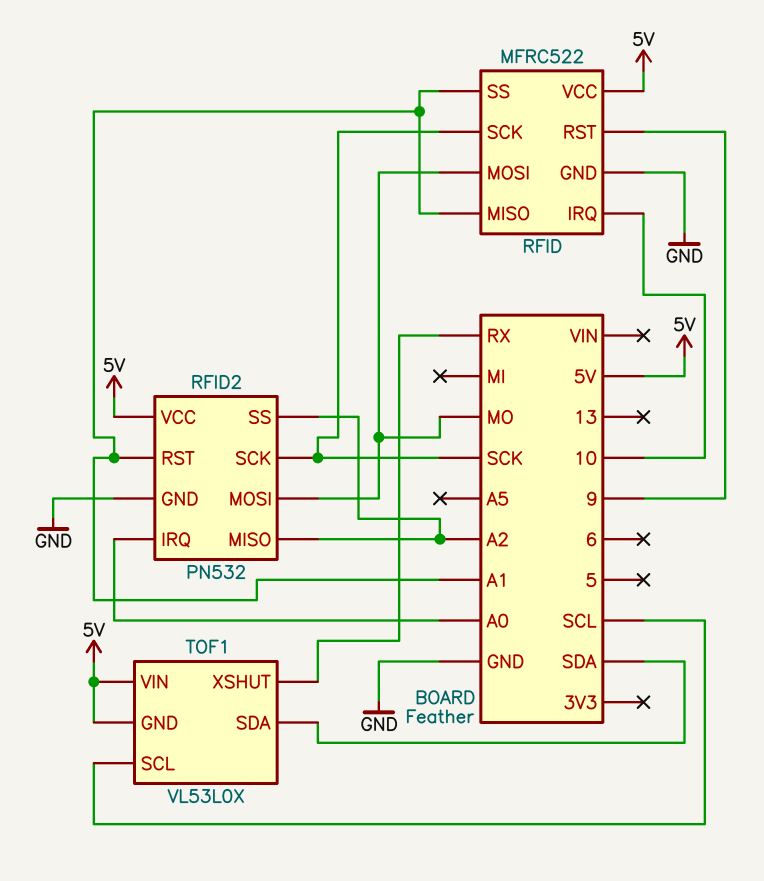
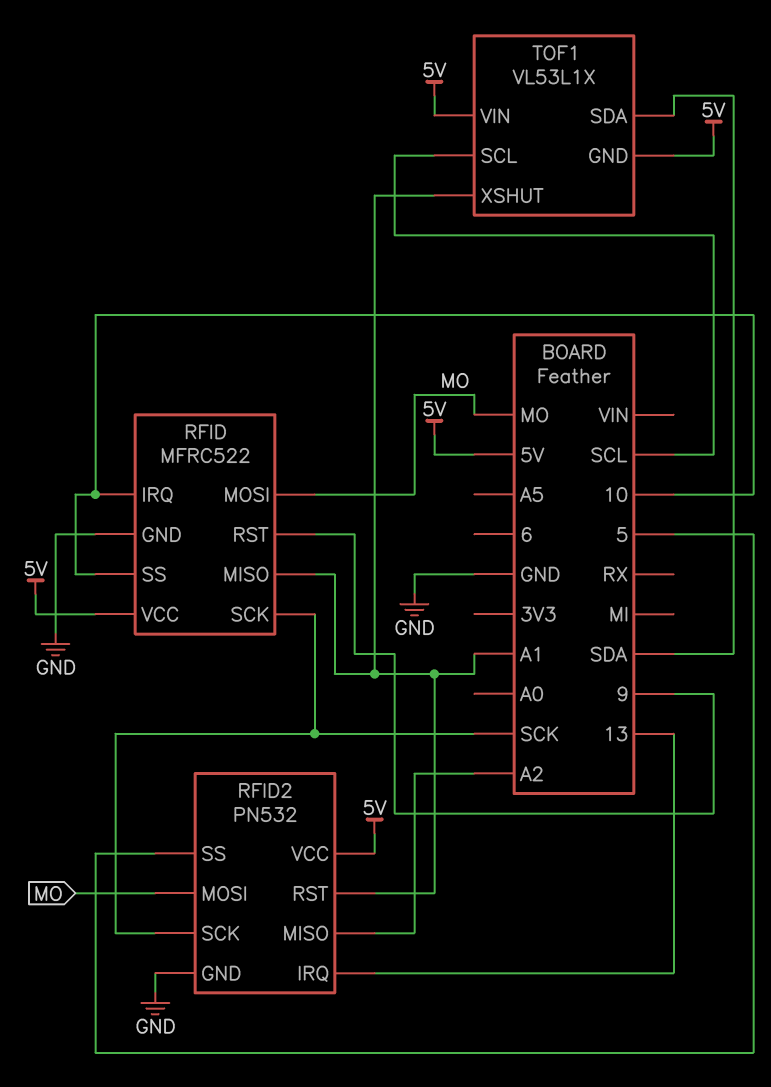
RFID pin SS: A1 -> 10
RFID2 pin IRQ: A0 -> 13
RFID2 pin SS: A2 -> 5
TOF1: VL53L0X -> VL53L1X
TOF1 pin XSHUT: RX -> A1

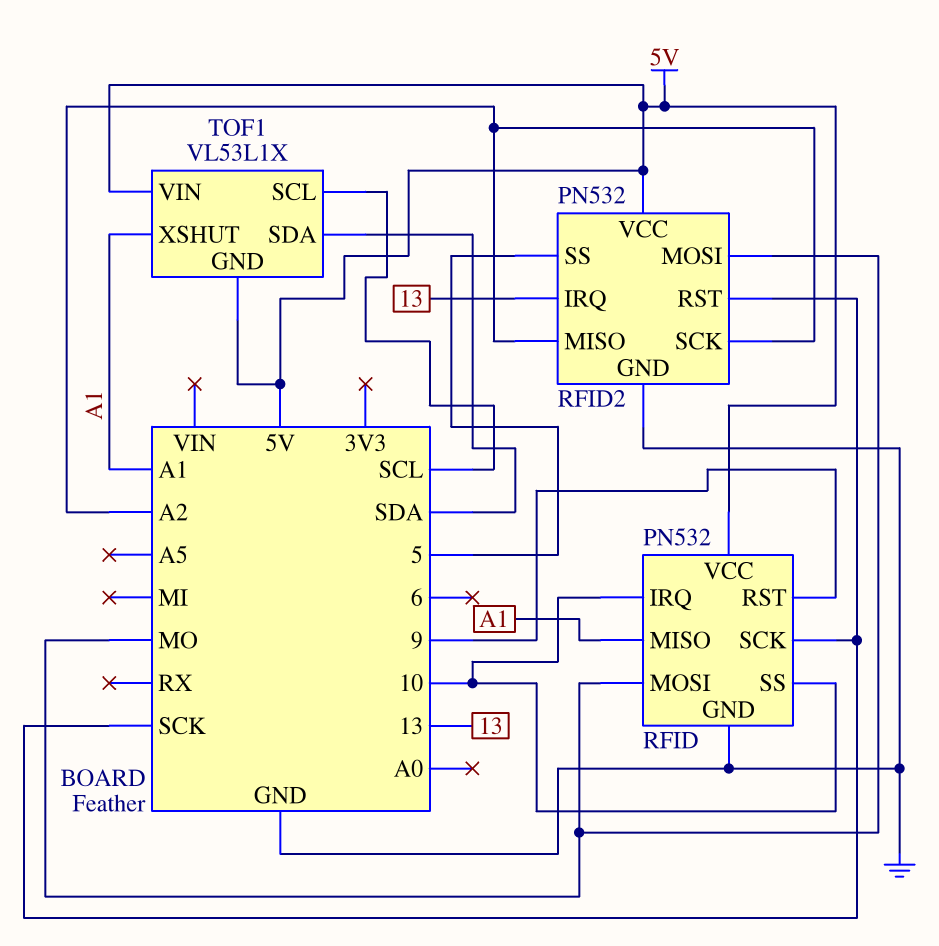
RFID: MFRC522 -> PN532
RFID2 pin RST: A1 -> SCK
RFID2 pin SCK: SCK -> A2

